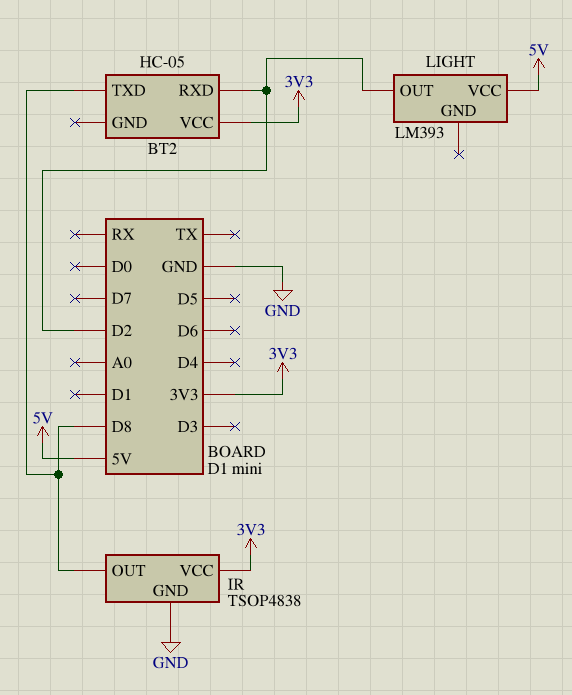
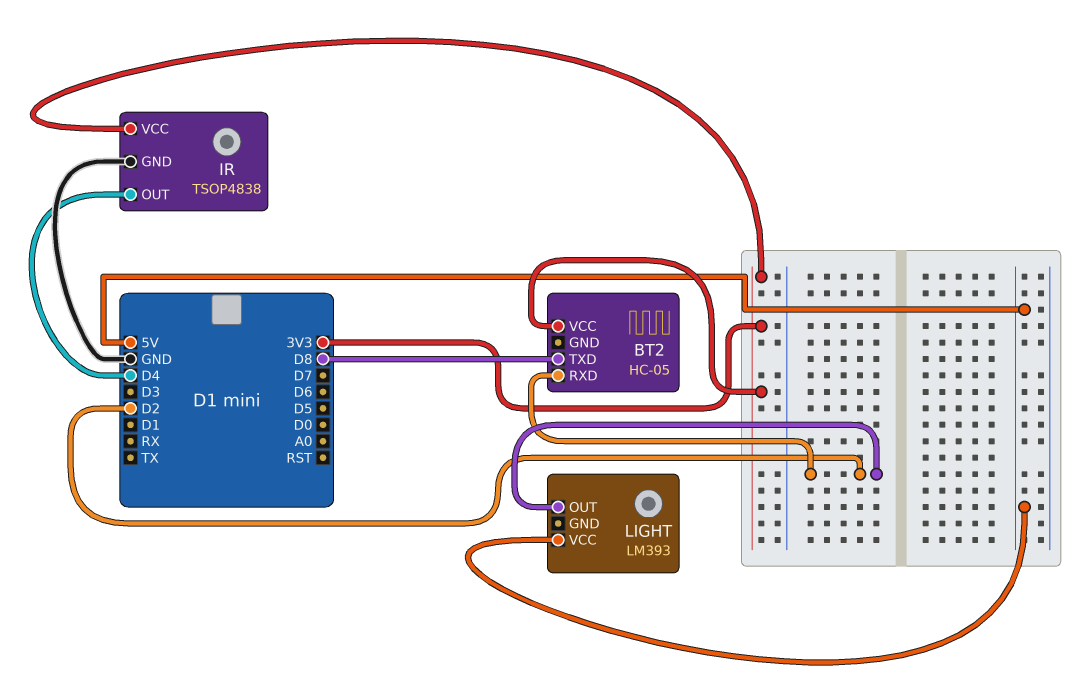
IR pin OUT: D8 -> D4

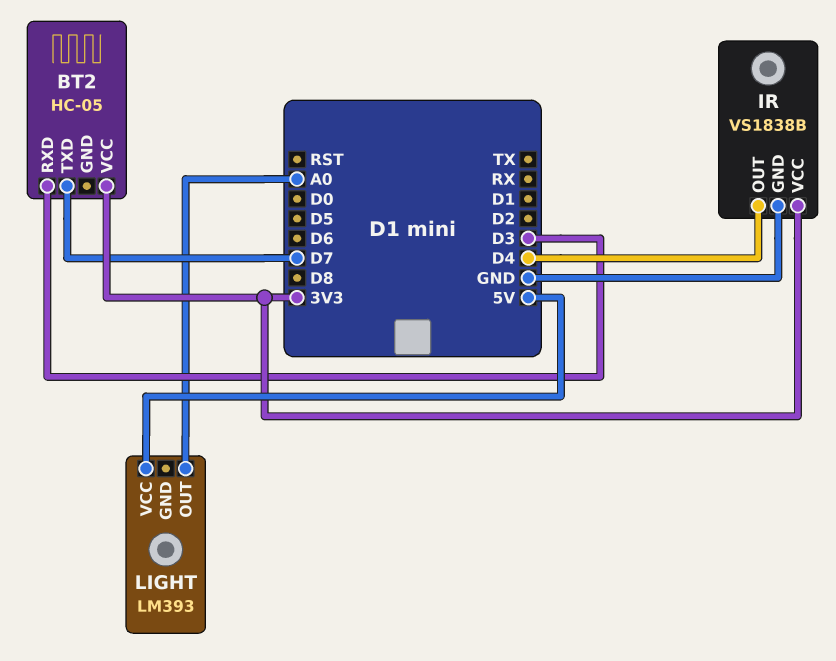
BT2 pin RXD: D2 -> D3
BT2 pin TXD: D8 -> D7
IR: TSOP4838 -> VS1838B
LIGHT pin OUT: D2 -> A0

